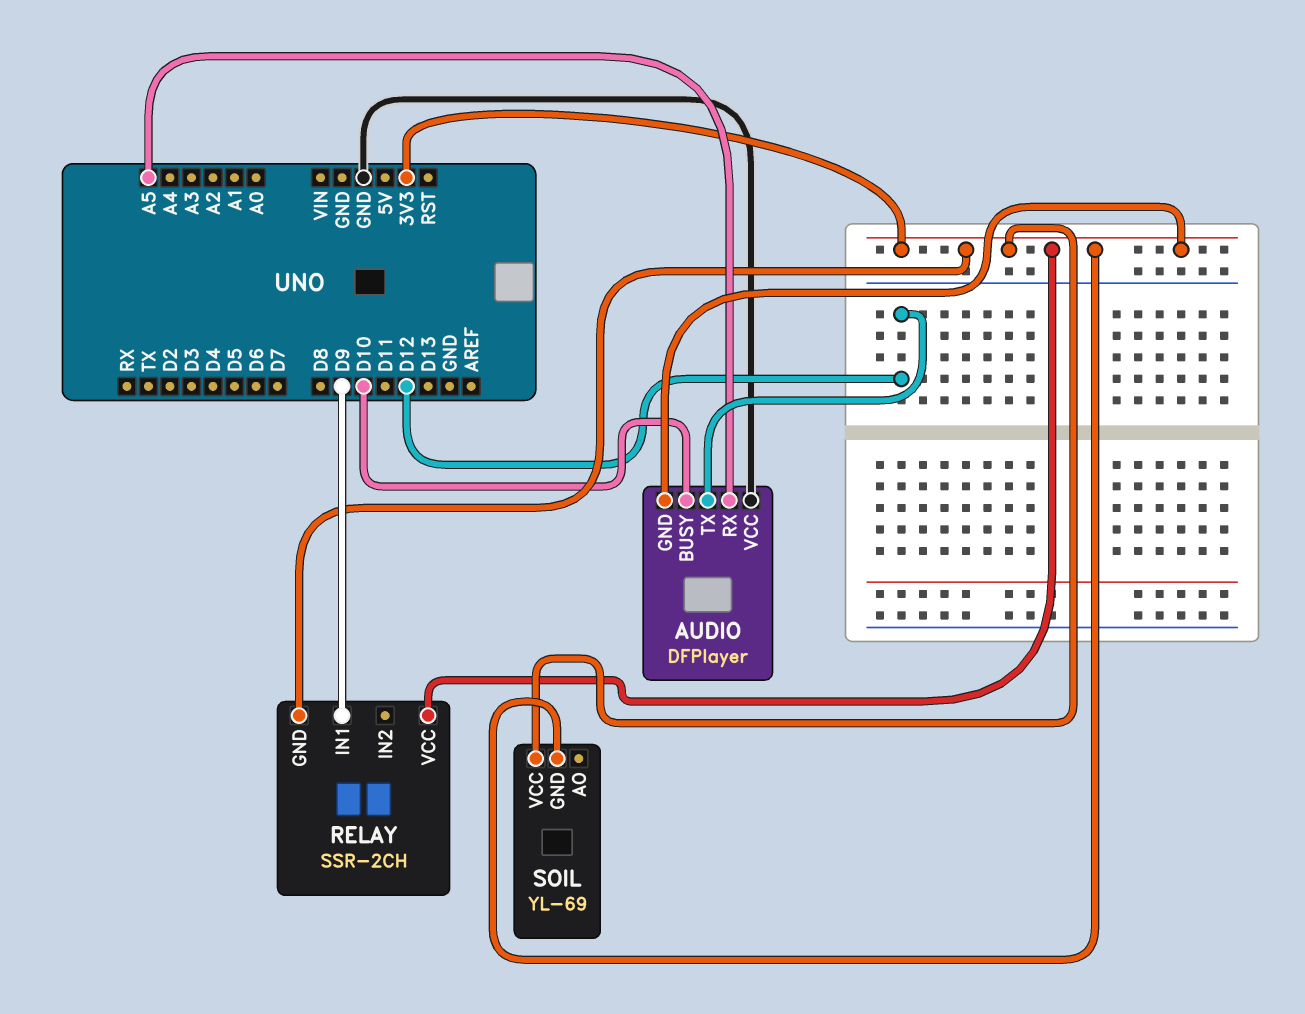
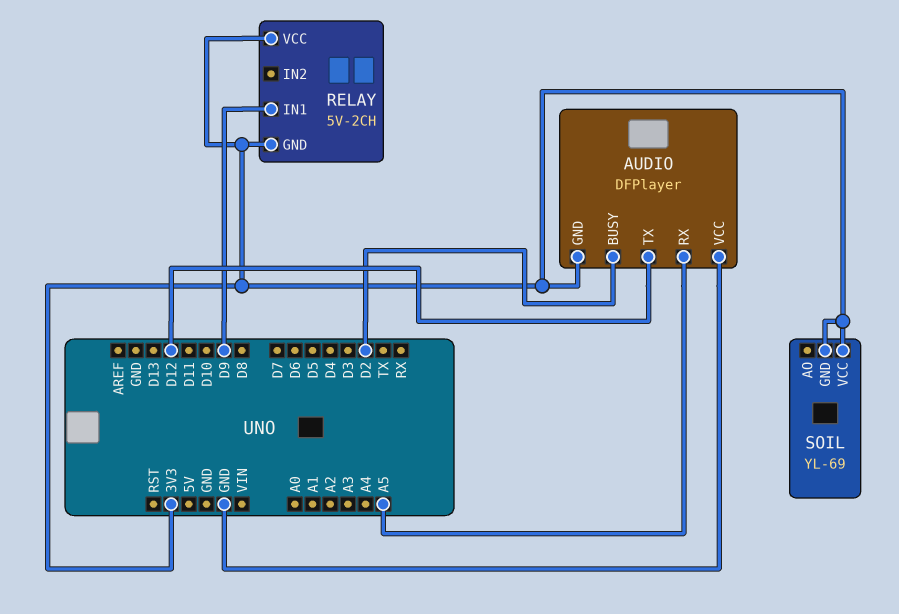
AUDIO pin BUSY: D10 -> D2
RELAY: SSR-2CH -> 5V-2CH

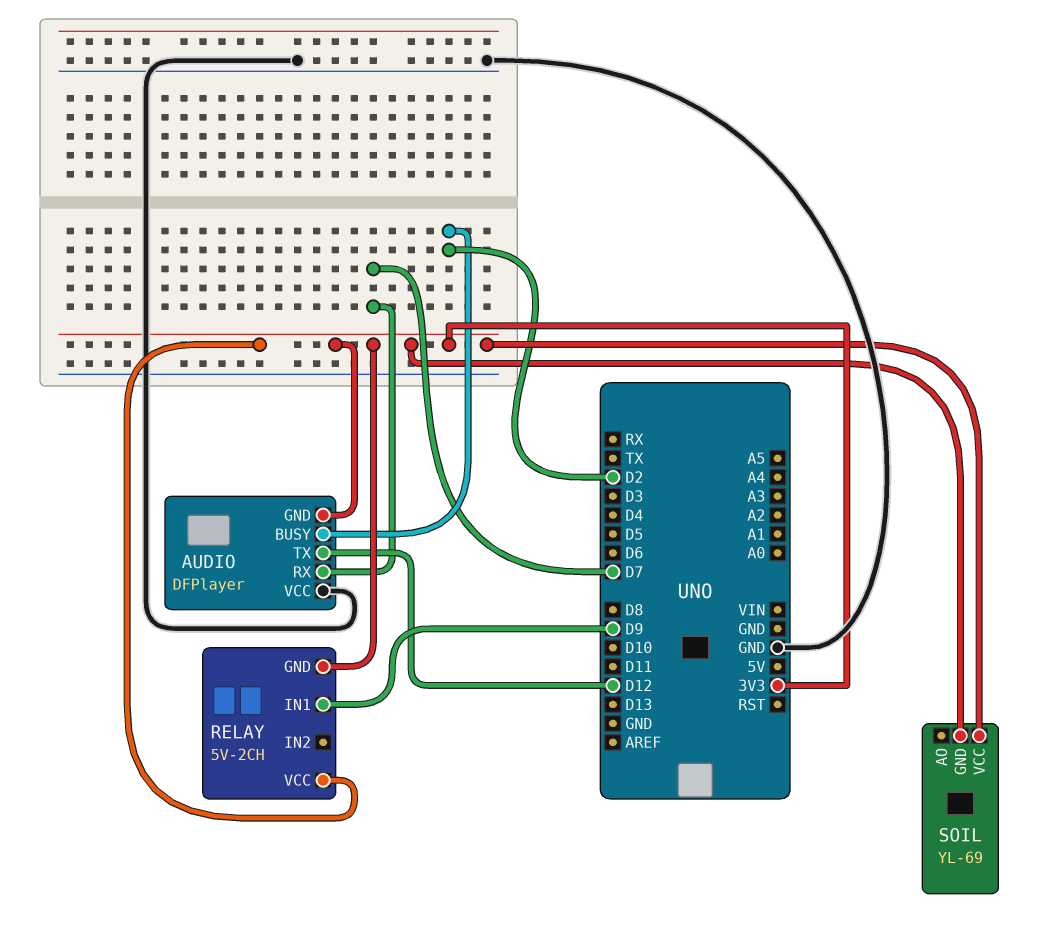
AUDIO pin RX: A5 -> D7

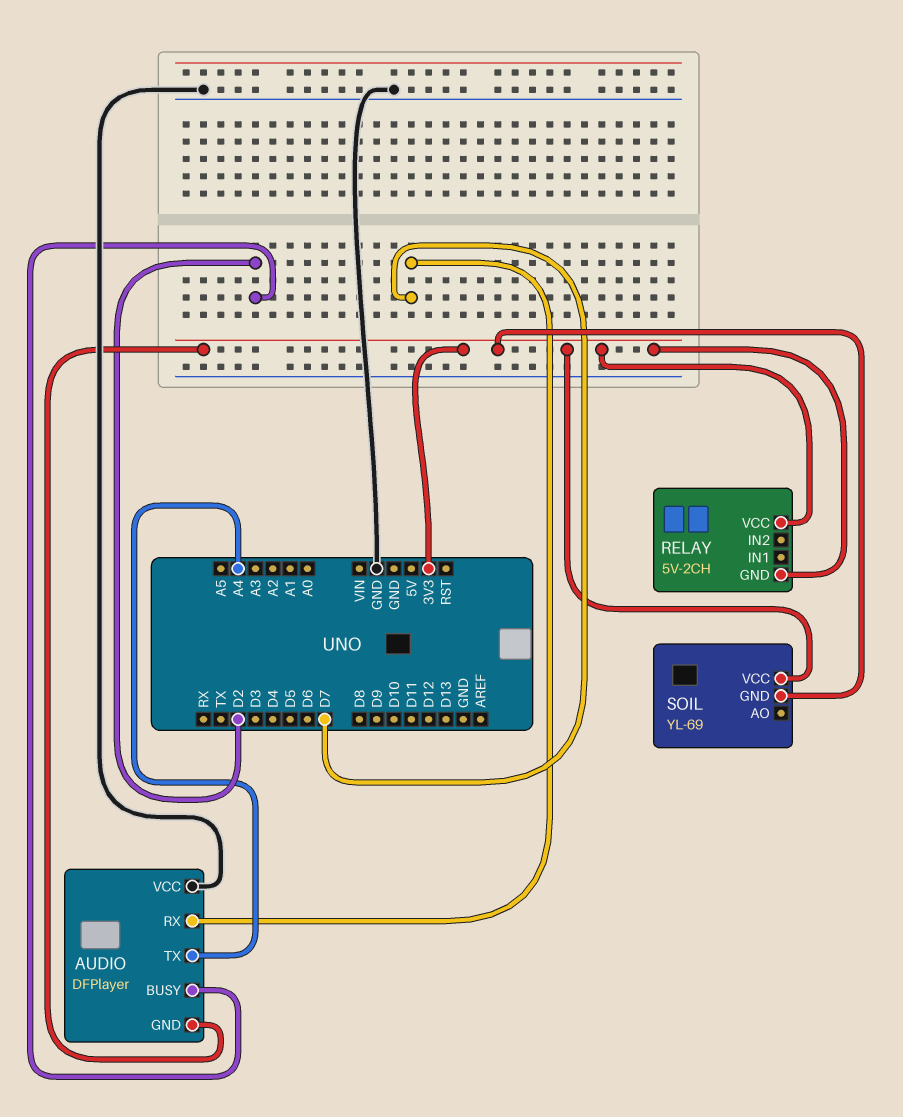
AUDIO pin TX: D12 -> A4
RELAY pin IN1: D9 -> none

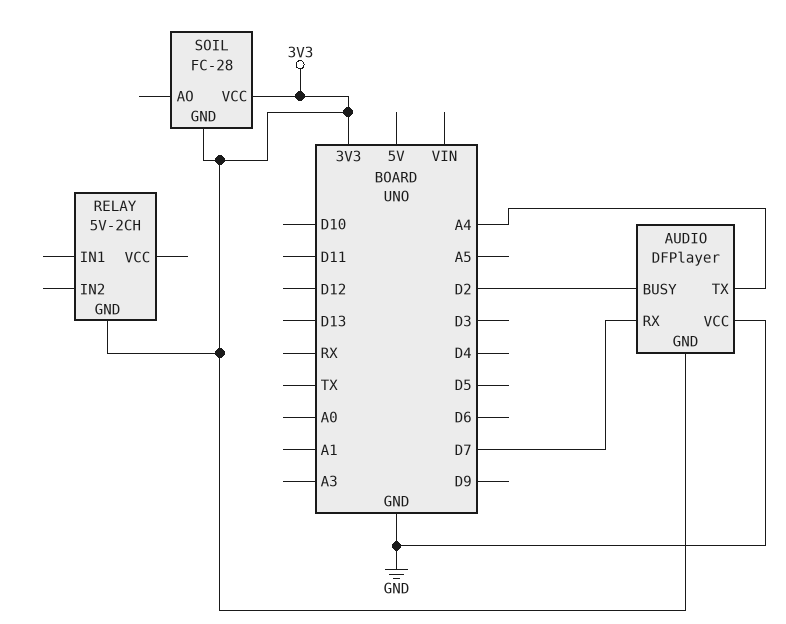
RELAY pin VCC: 3V3 -> none
SOIL: YL-69 -> FC-28

